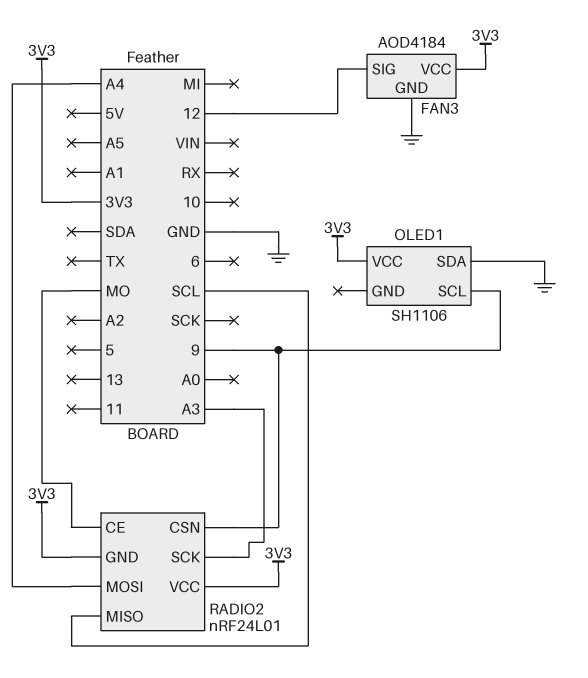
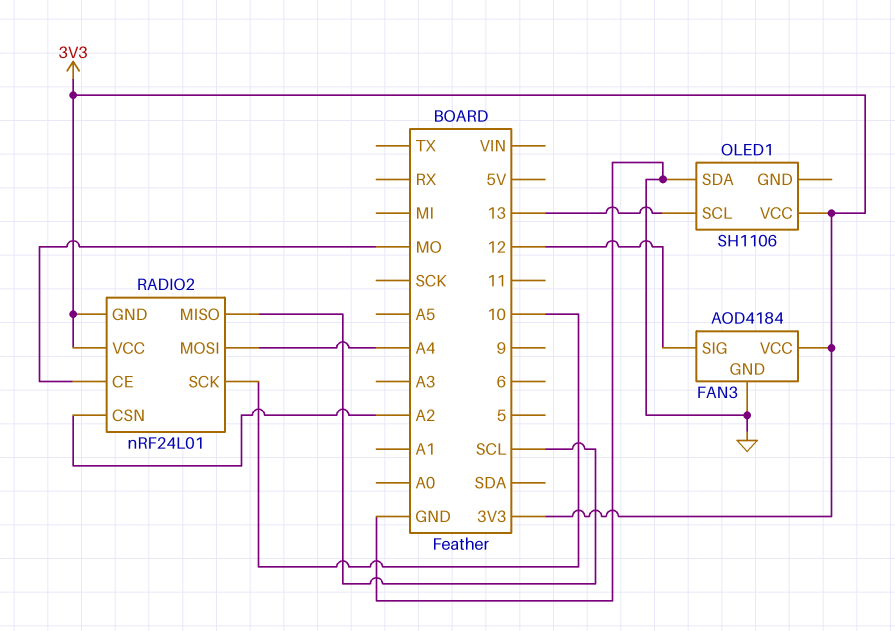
OLED1 pin SCL: 9 -> 13
RADIO2 pin CSN: 9 -> A2
RADIO2 pin SCK: A3 -> 10

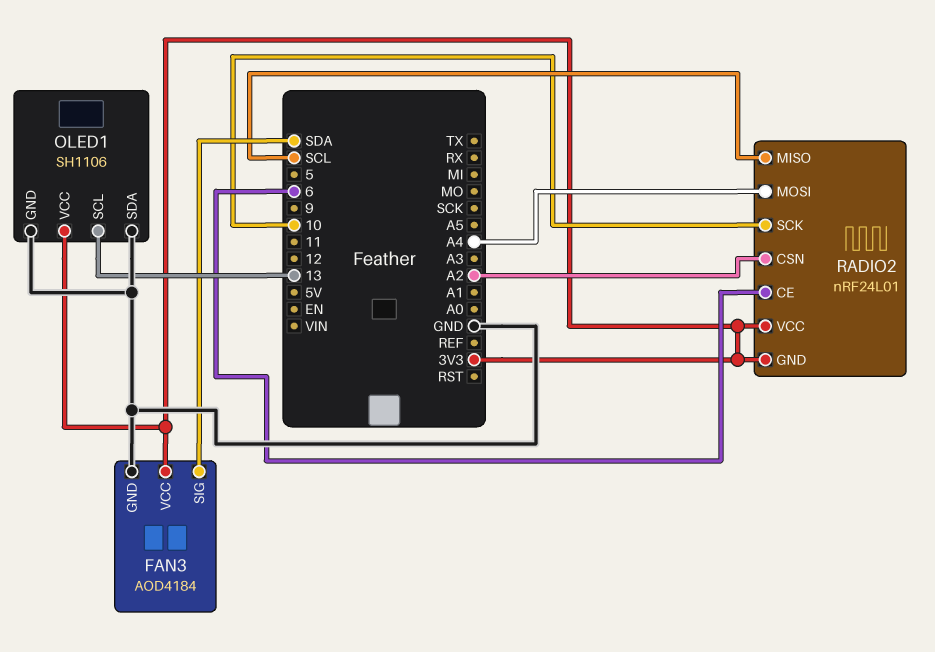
FAN3 pin SIG: 12 -> SDA
OLED1 pin GND: none -> GND
RADIO2 pin CE: MO -> 6

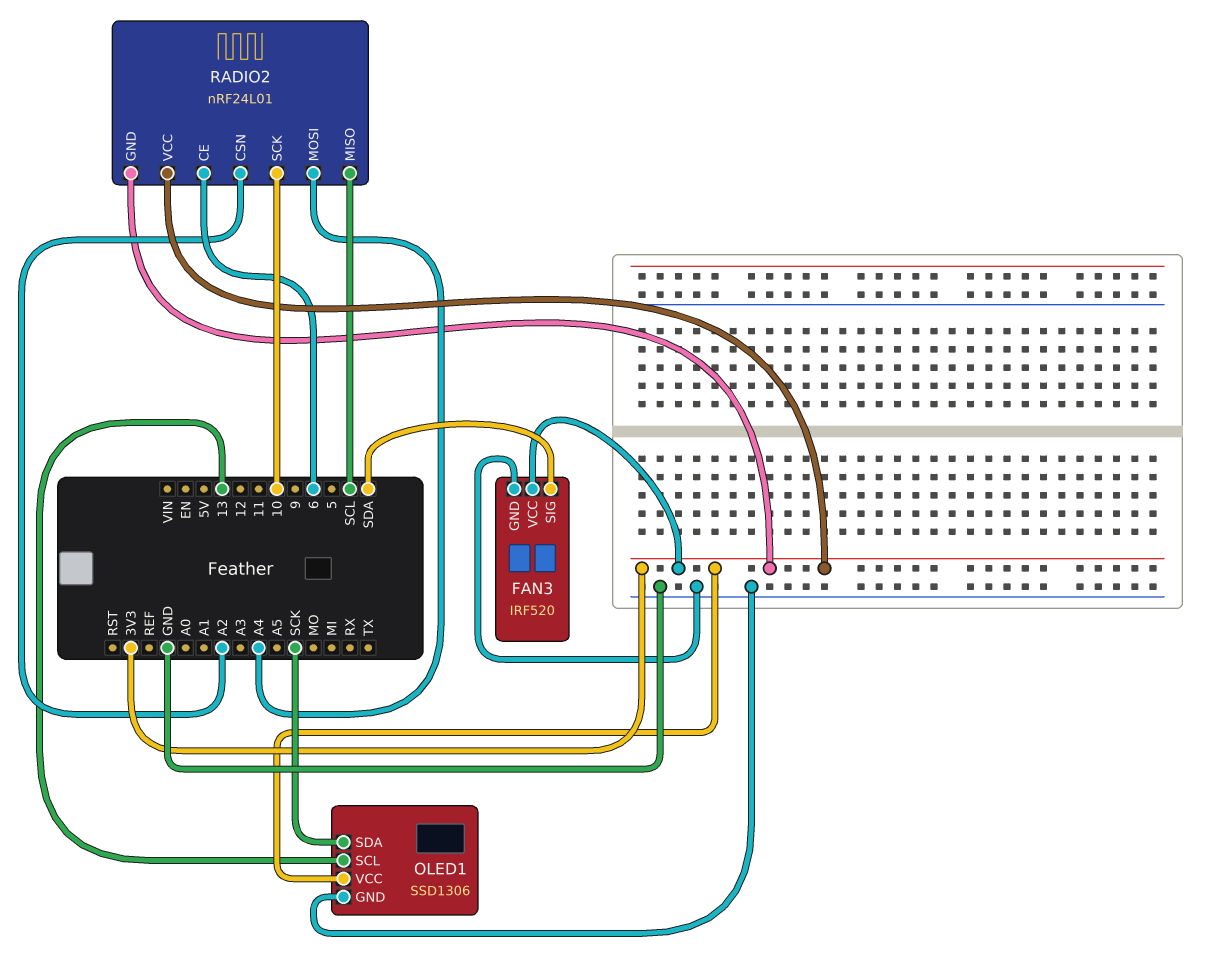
FAN3: AOD4184 -> IRF520
OLED1: SH1106 -> SSD1306
OLED1 pin SDA: GND -> SCK

